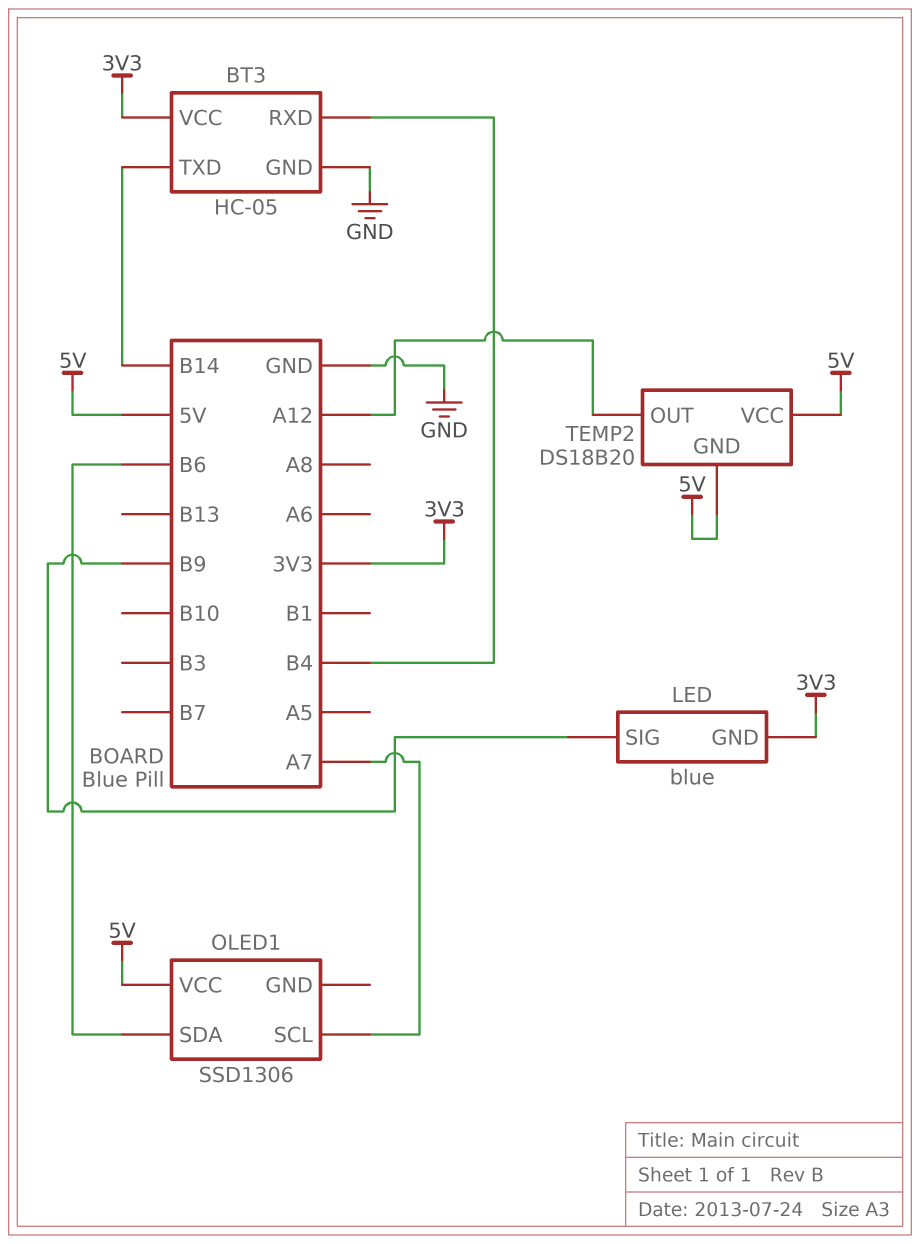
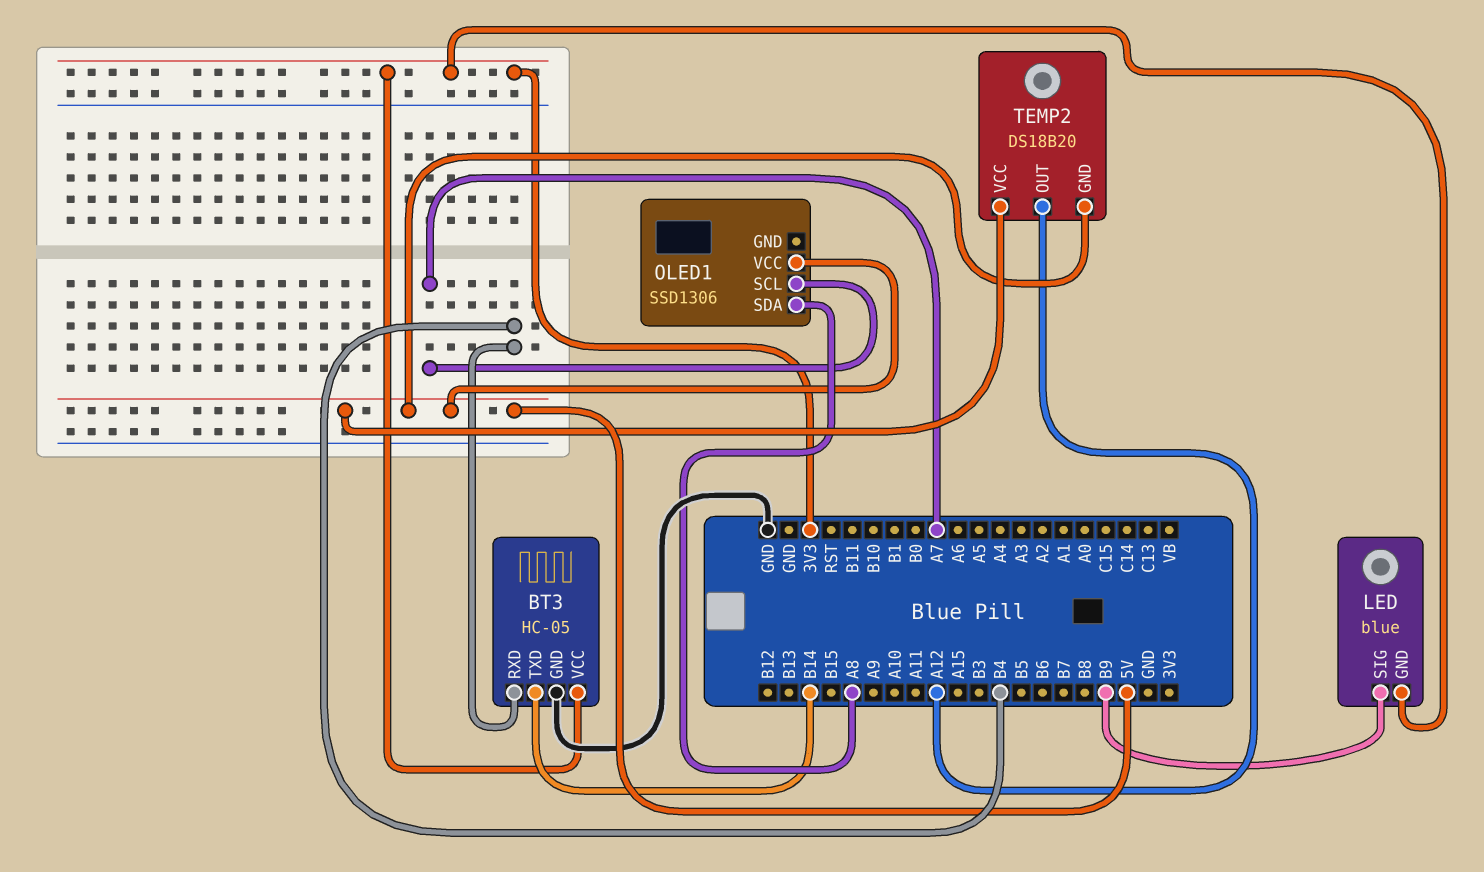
OLED1 pin SDA: B6 -> A8

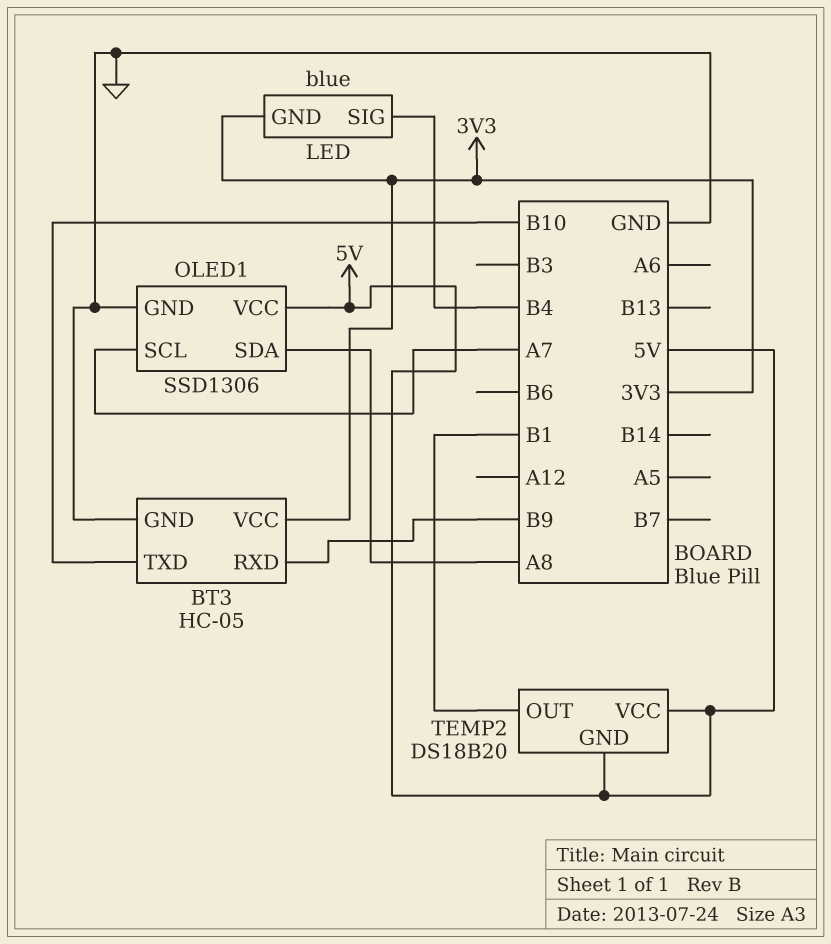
BT3 pin RXD: B4 -> B9
BT3 pin TXD: B14 -> B10
LED pin SIG: B9 -> B4
OLED1 pin GND: none -> GND
TEMP2 pin OUT: A12 -> B1

